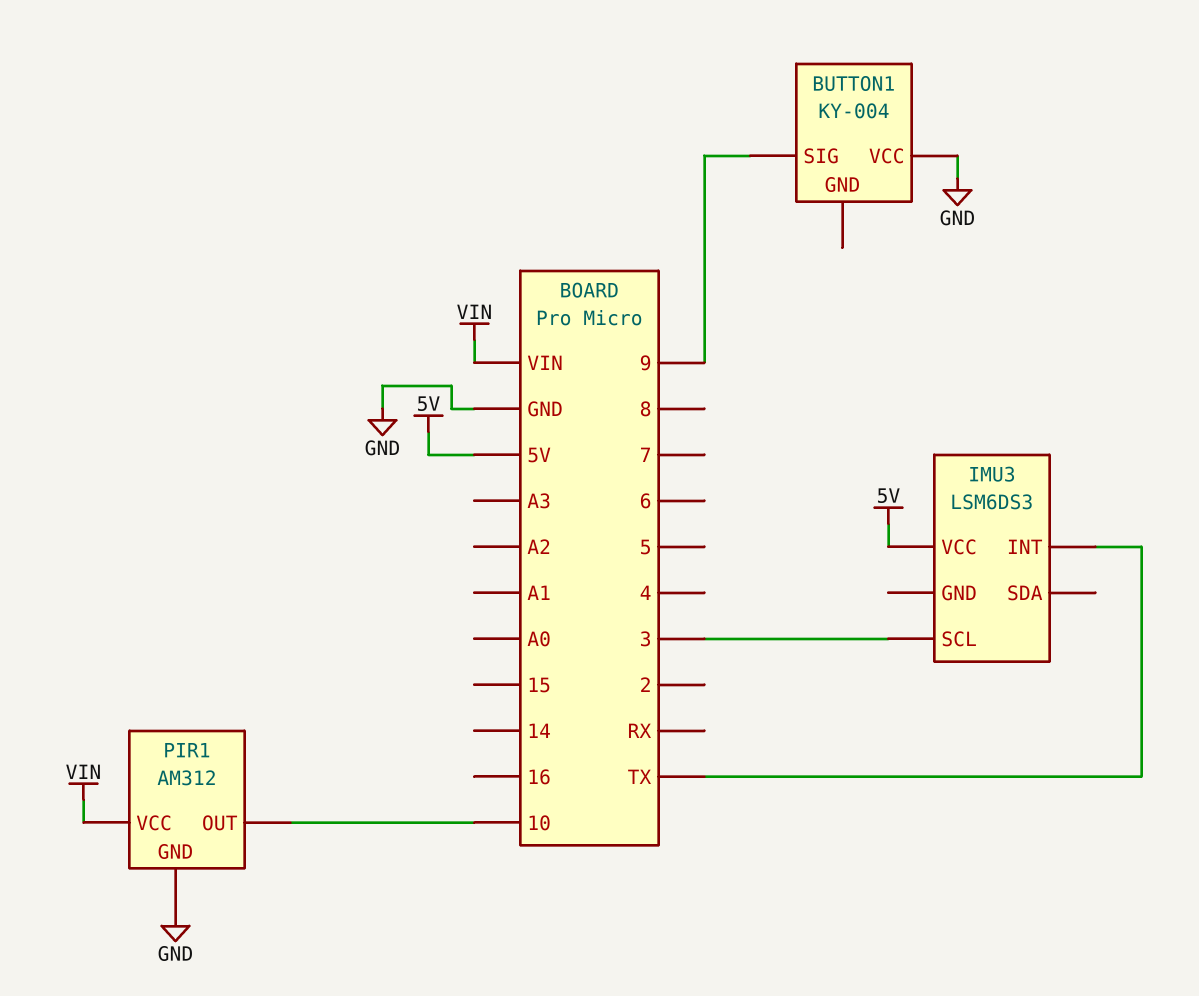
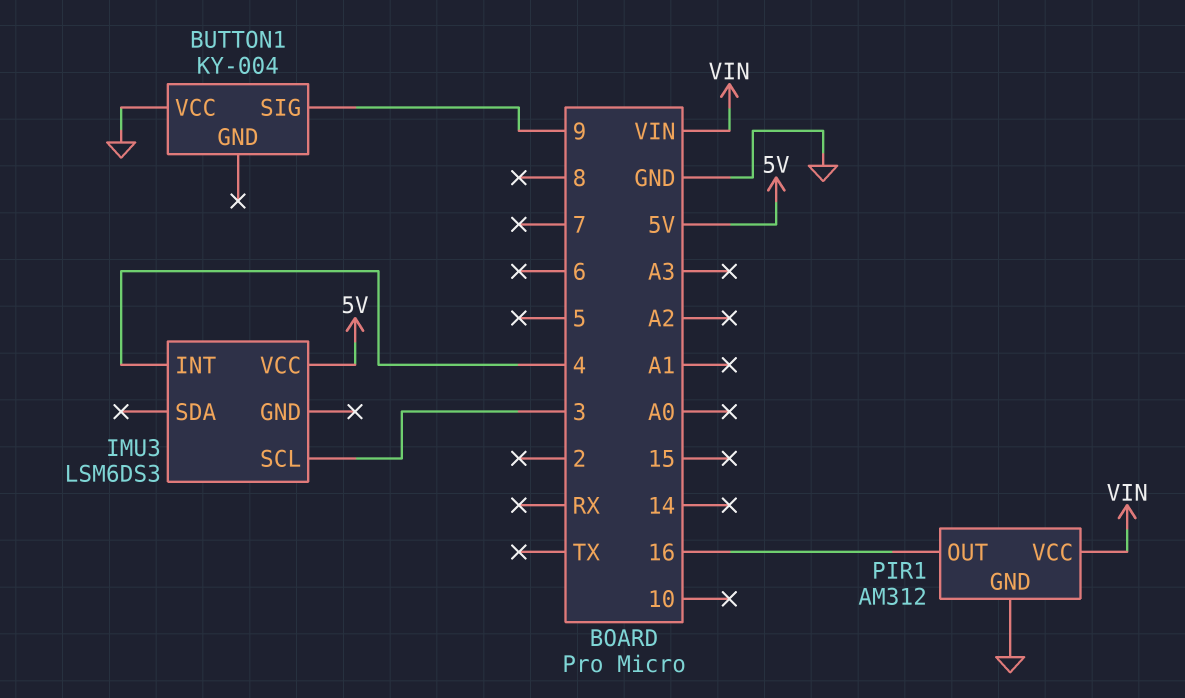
IMU3 pin INT: TX -> 4
PIR1 pin OUT: 10 -> 16

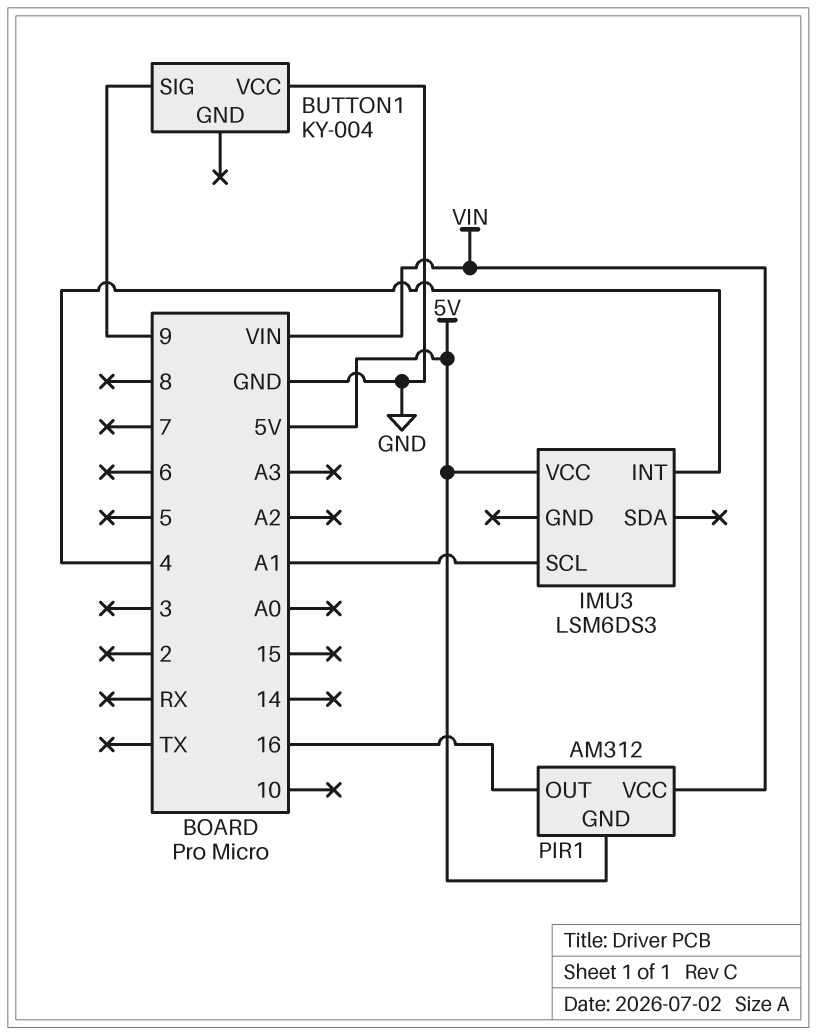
IMU3 pin SCL: 3 -> A1
PIR1 pin GND: GND -> 5V

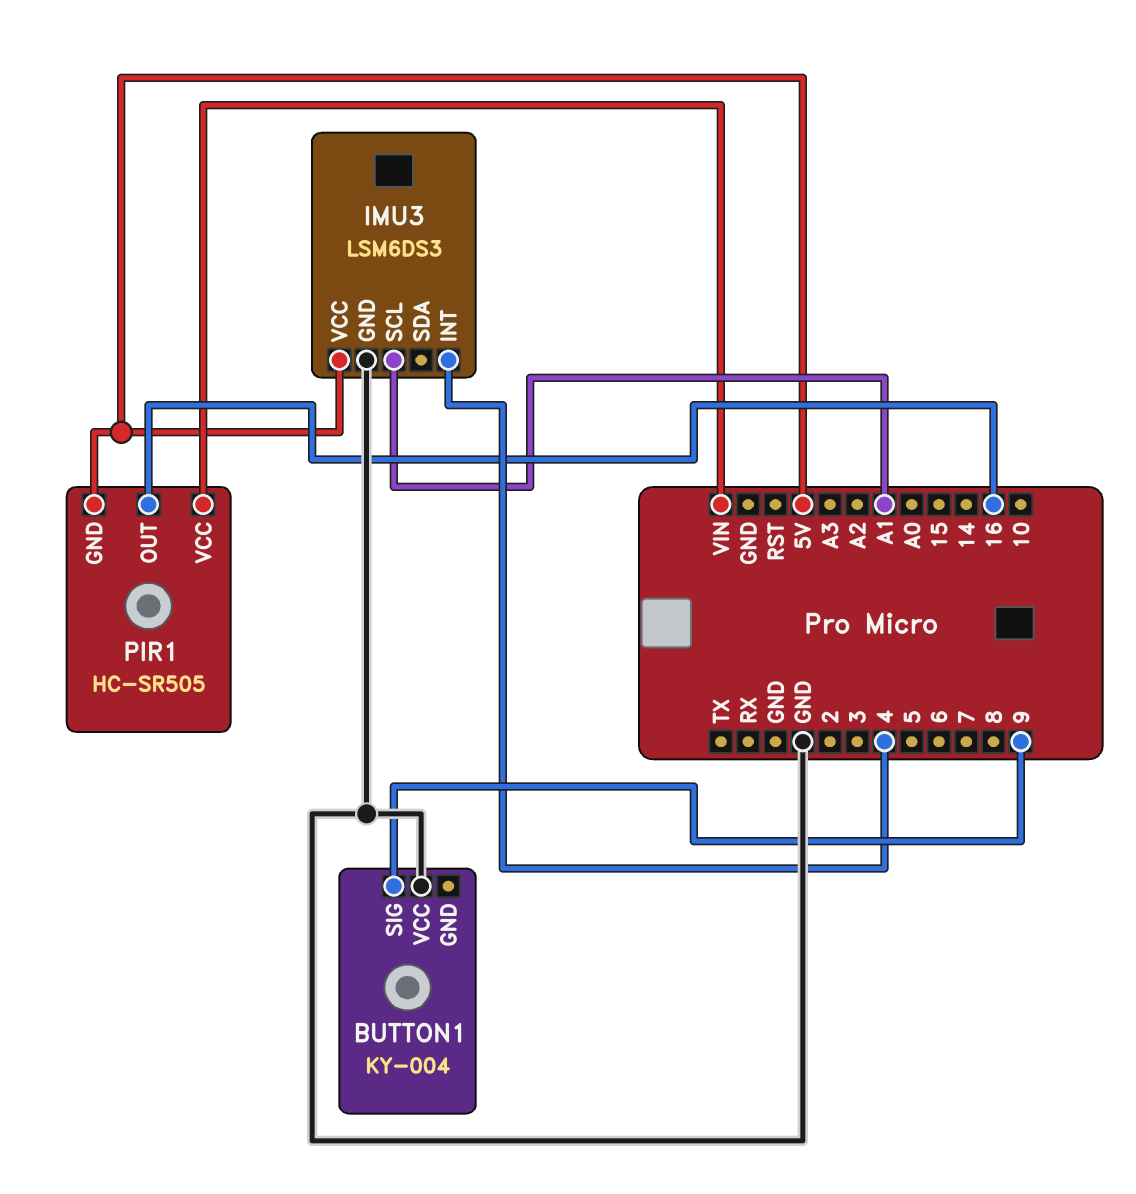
IMU3 pin GND: none -> GND
PIR1: AM312 -> HC-SR505

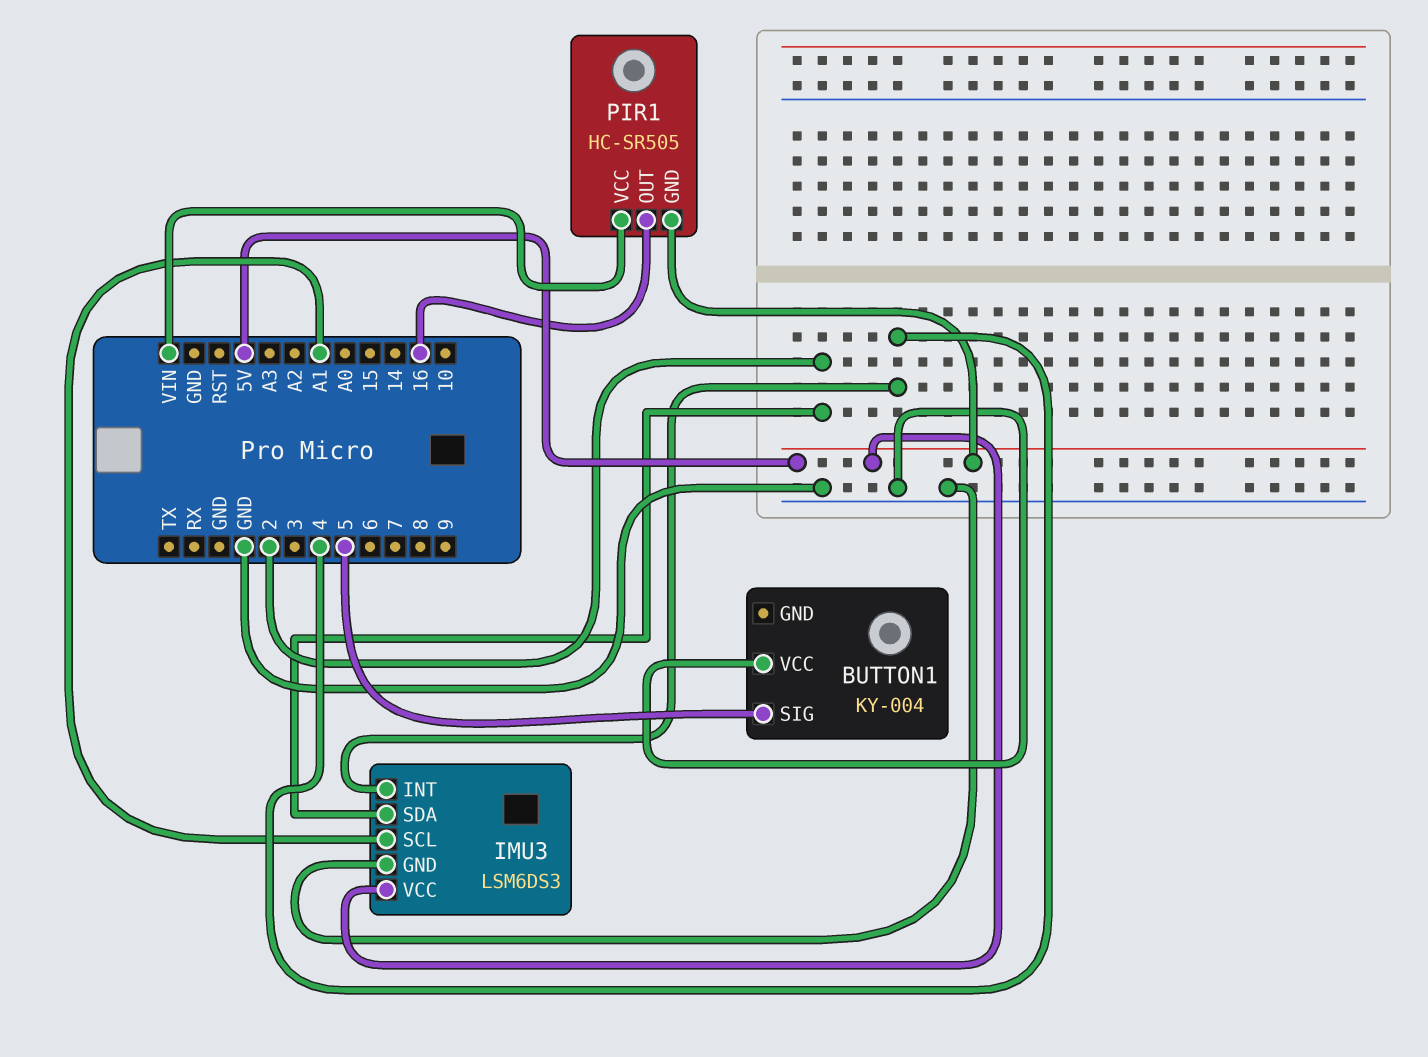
BUTTON1 pin SIG: 9 -> 5
IMU3 pin SDA: none -> 2

